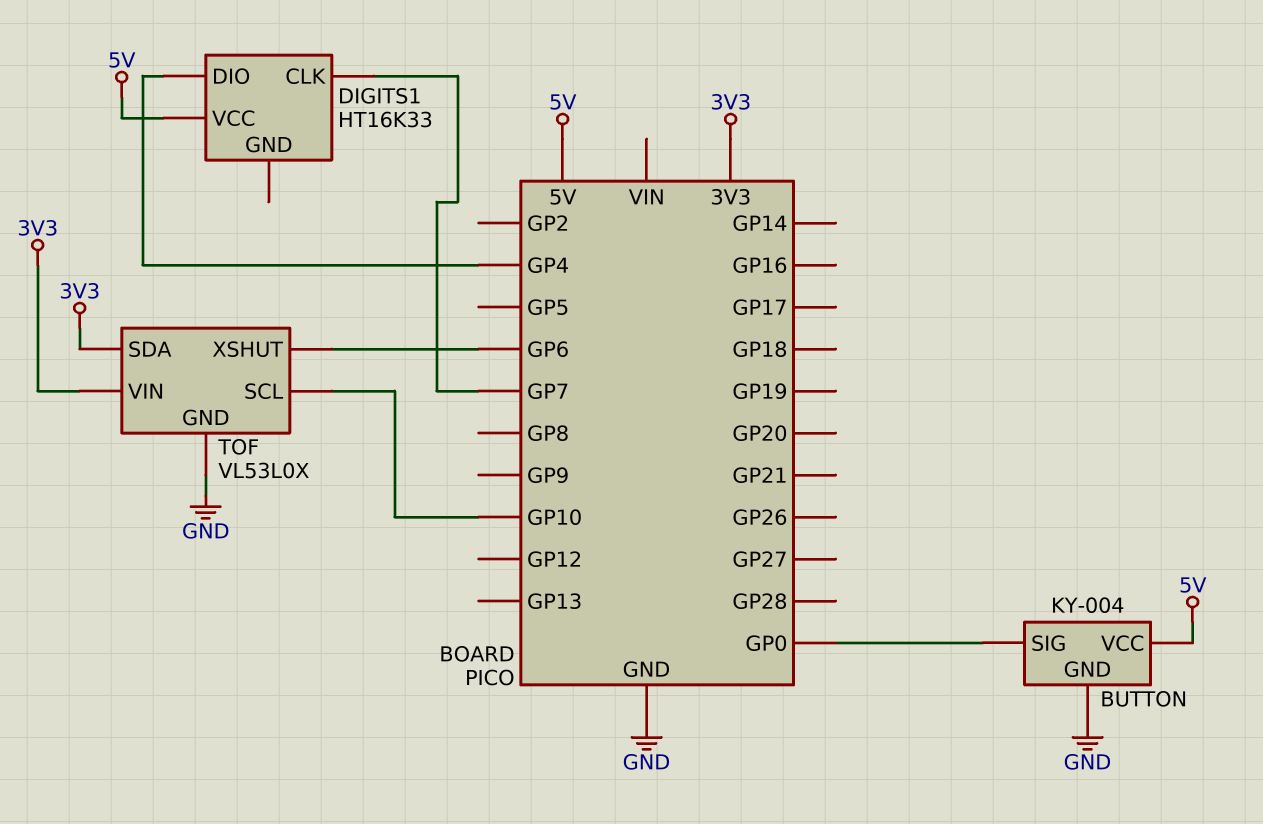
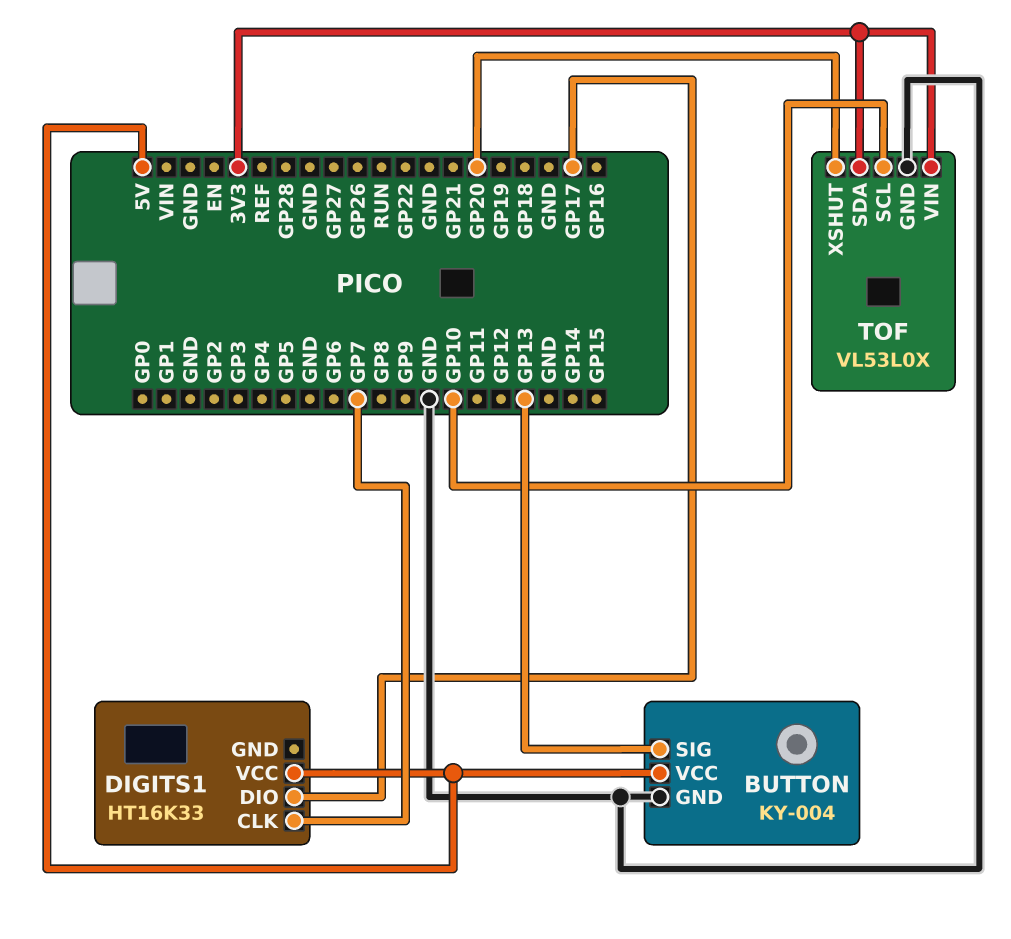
BUTTON pin SIG: GP0 -> GP13
DIGITS1 pin DIO: GP4 -> GP17
TOF pin XSHUT: GP6 -> GP20

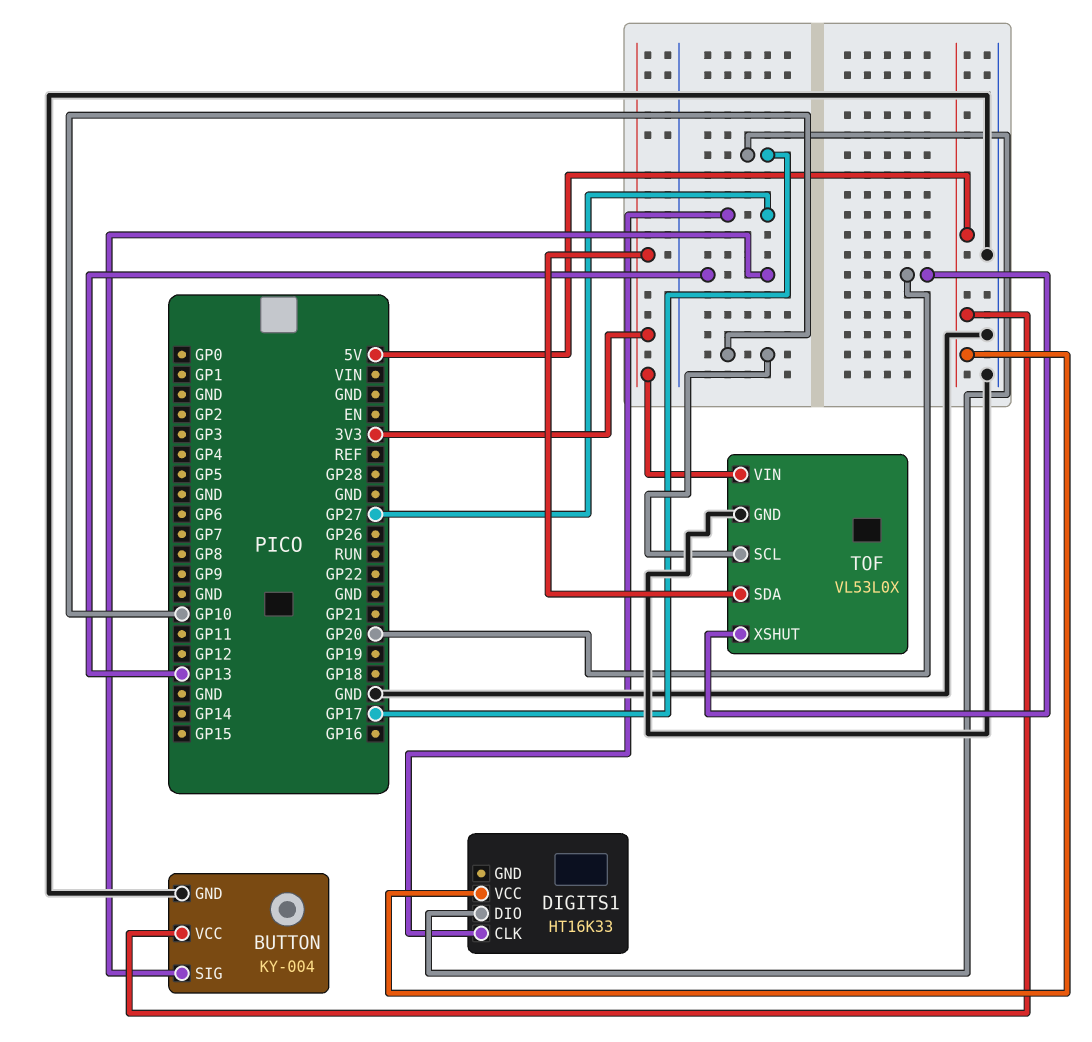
DIGITS1 pin CLK: GP7 -> GP27

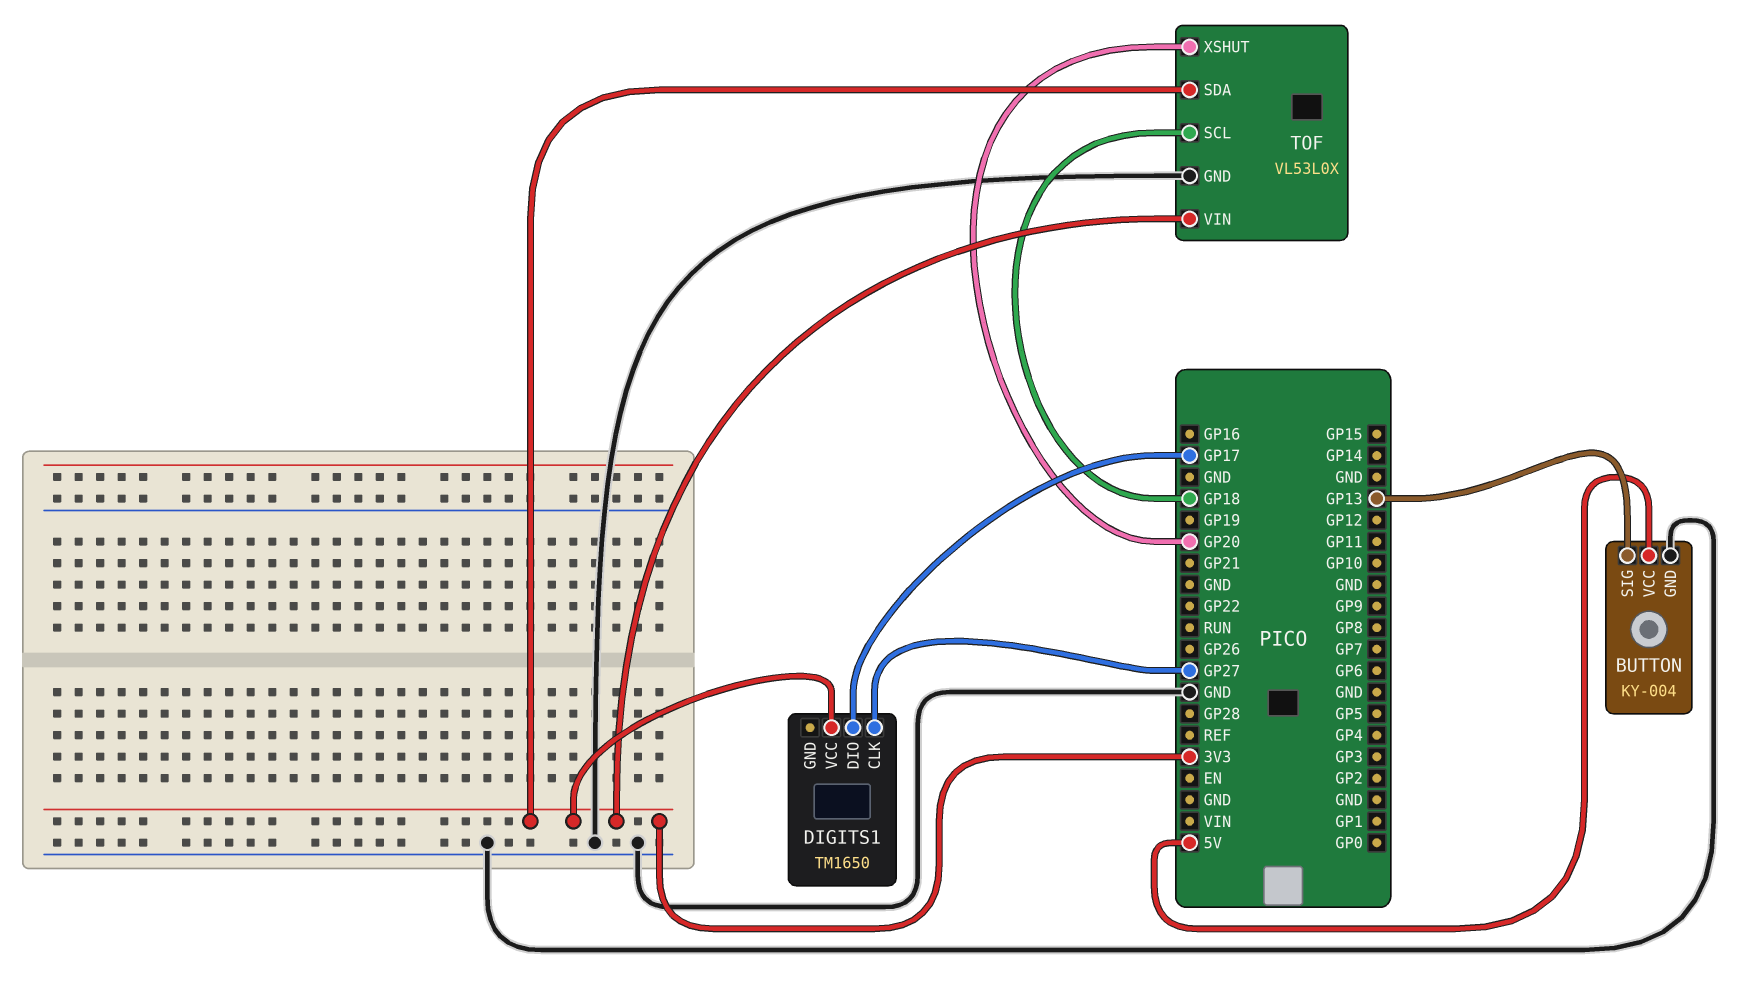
DIGITS1: HT16K33 -> TM1650
DIGITS1 pin VCC: 5V -> 3V3
TOF pin SCL: GP10 -> GP18

